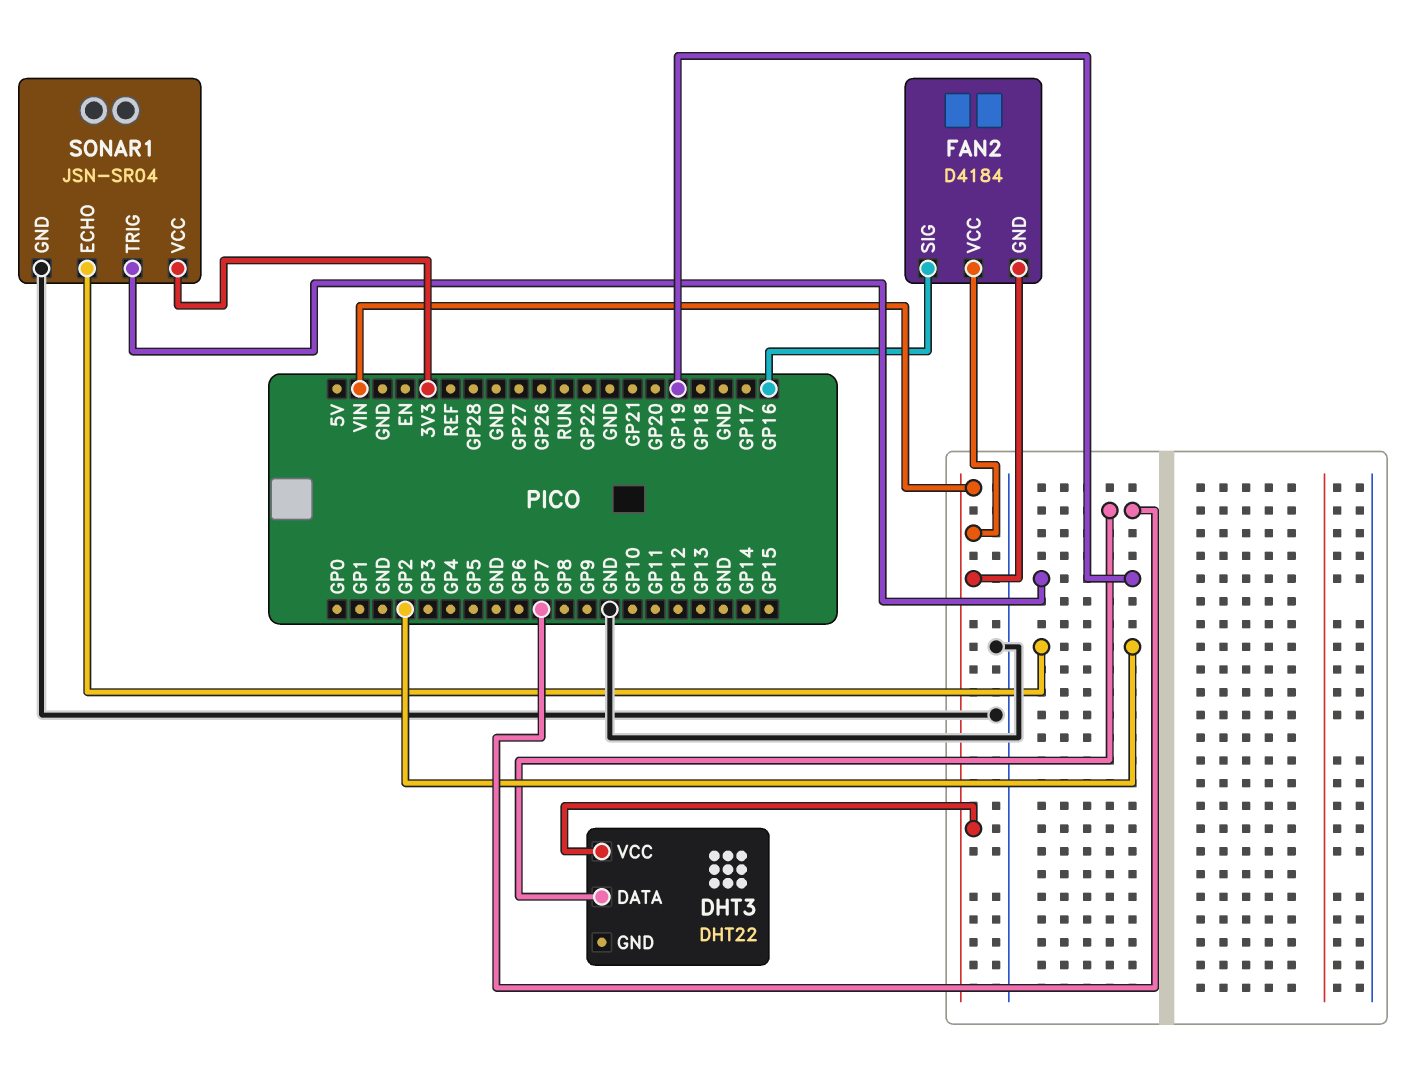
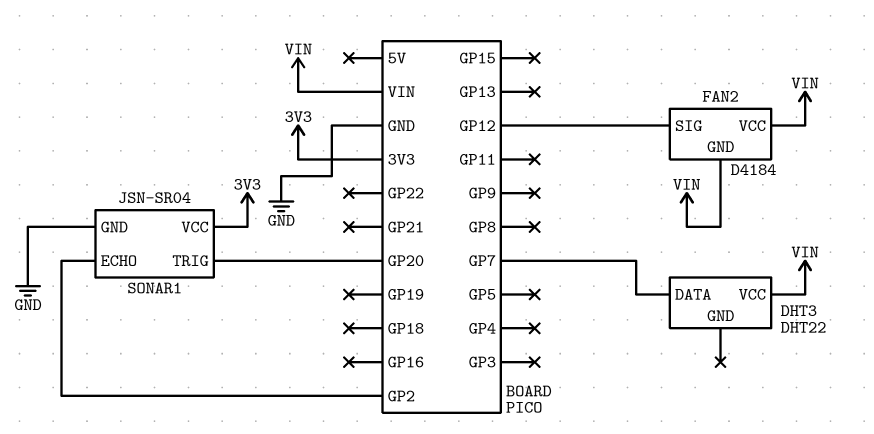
FAN2 pin SIG: GP16 -> GP12
SONAR1 pin TRIG: GP19 -> GP20

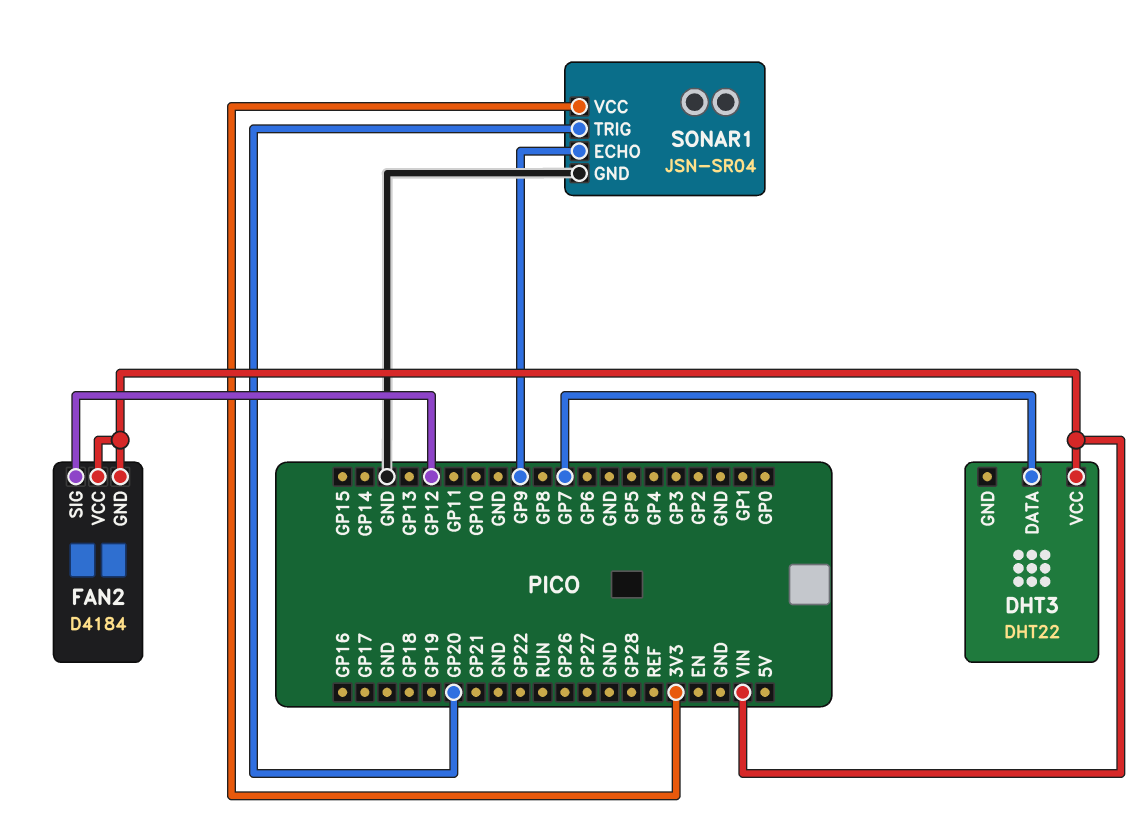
SONAR1 pin ECHO: GP2 -> GP9

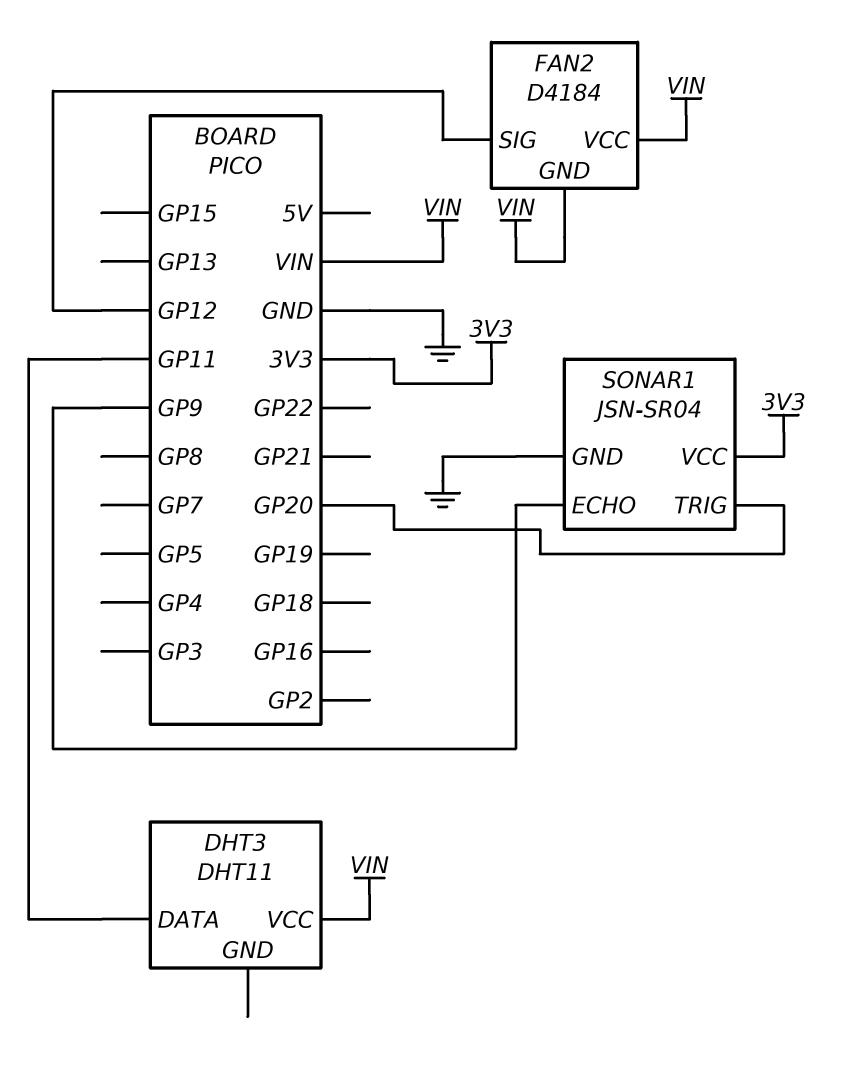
DHT3: DHT22 -> DHT11
DHT3 pin DATA: GP7 -> GP11

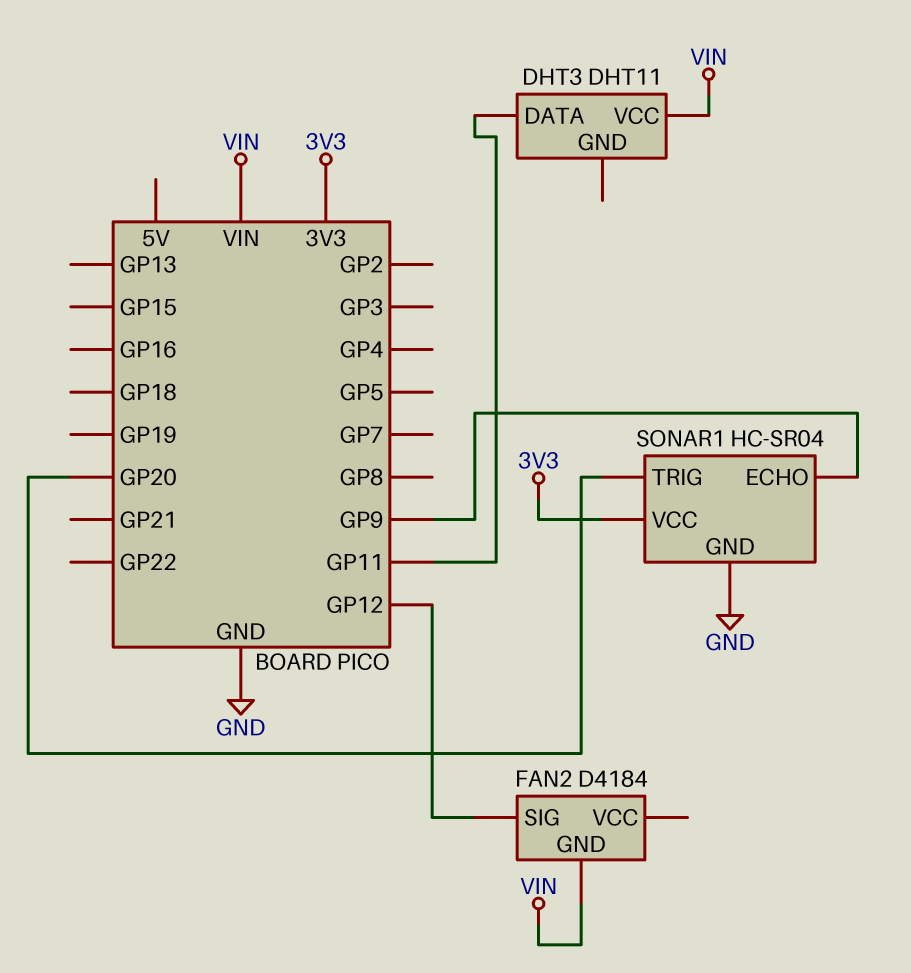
FAN2 pin VCC: VIN -> none
SONAR1: JSN-SR04 -> HC-SR04

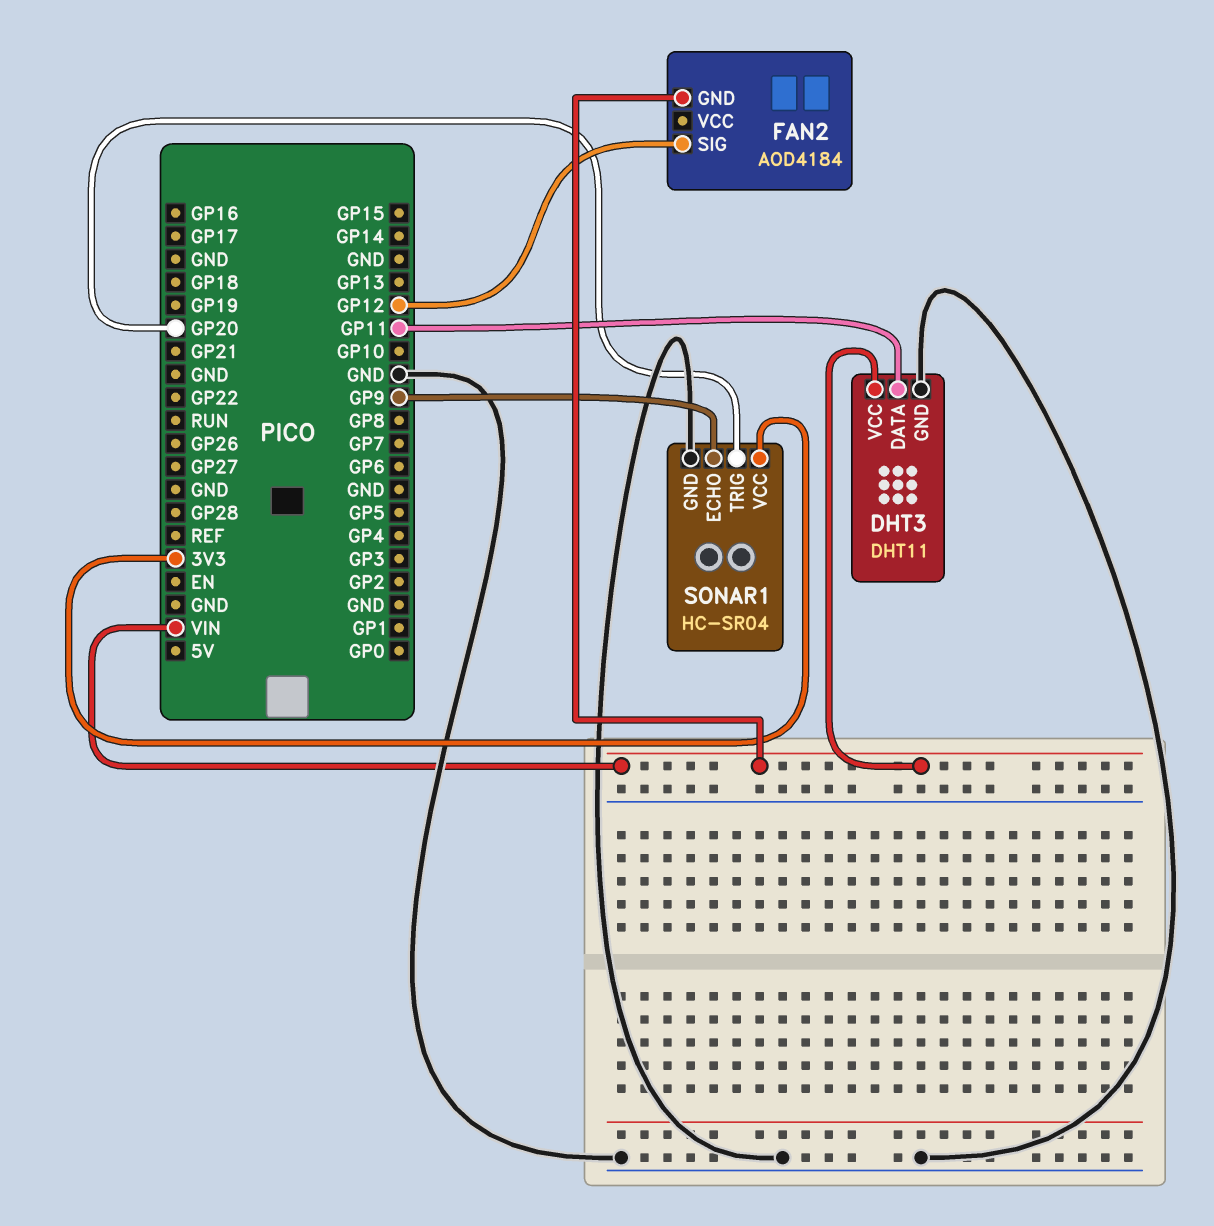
DHT3 pin GND: none -> GND
FAN2: D4184 -> AOD4184

